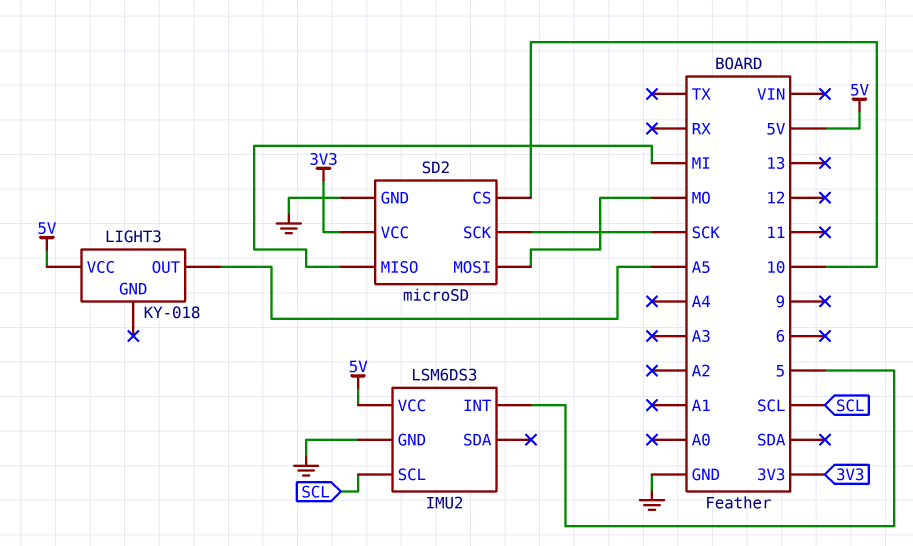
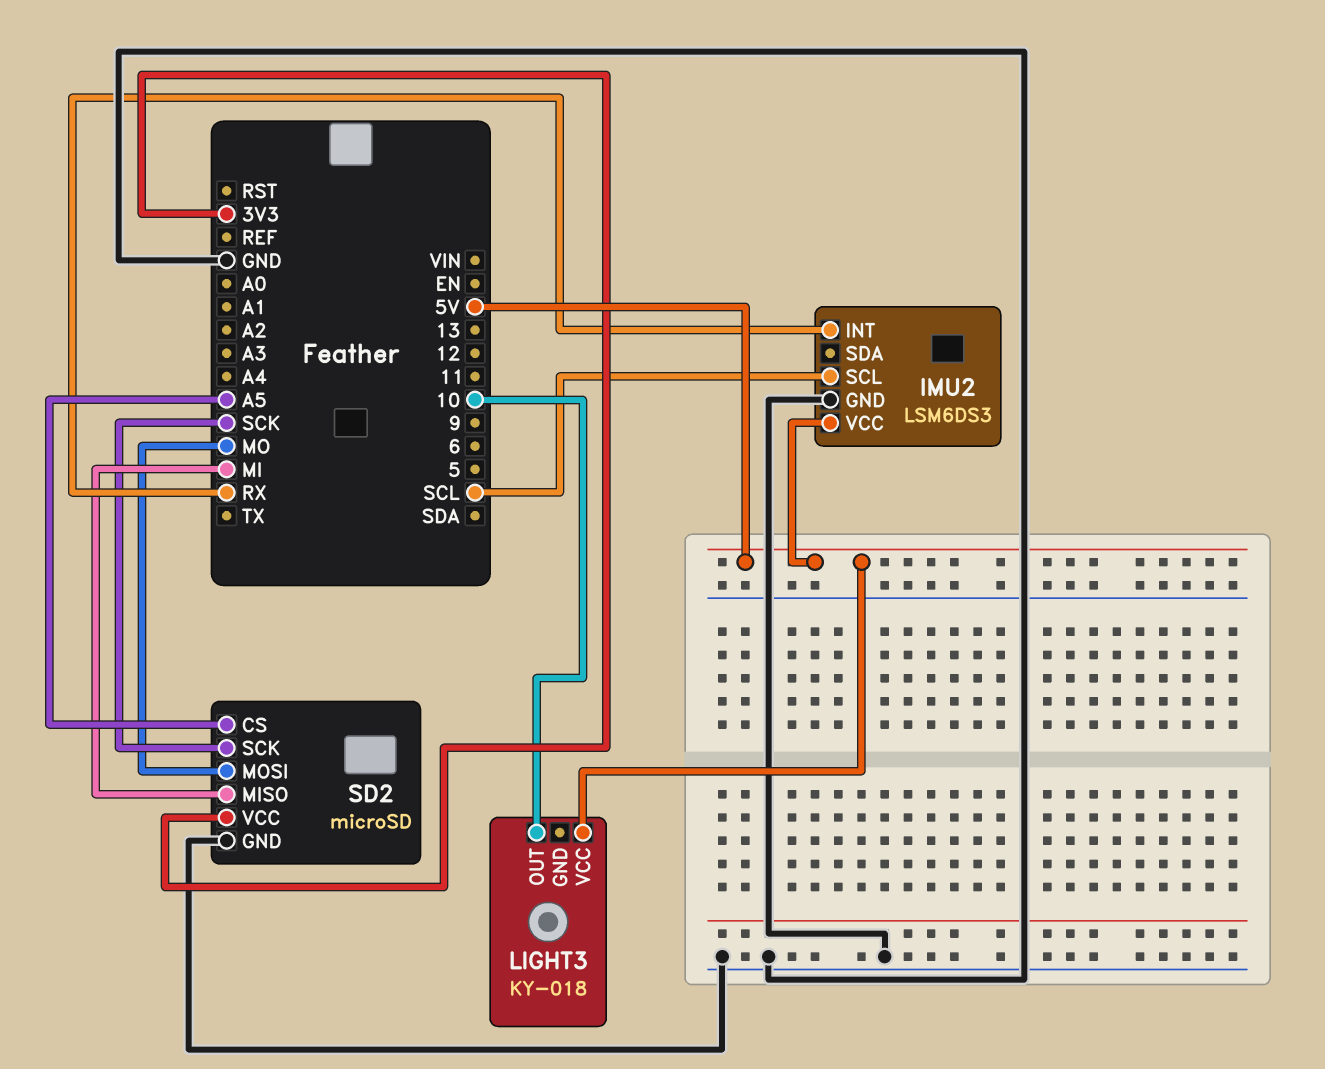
IMU2 pin INT: 5 -> RX
LIGHT3 pin OUT: A5 -> 10
SD2 pin CS: 10 -> A5

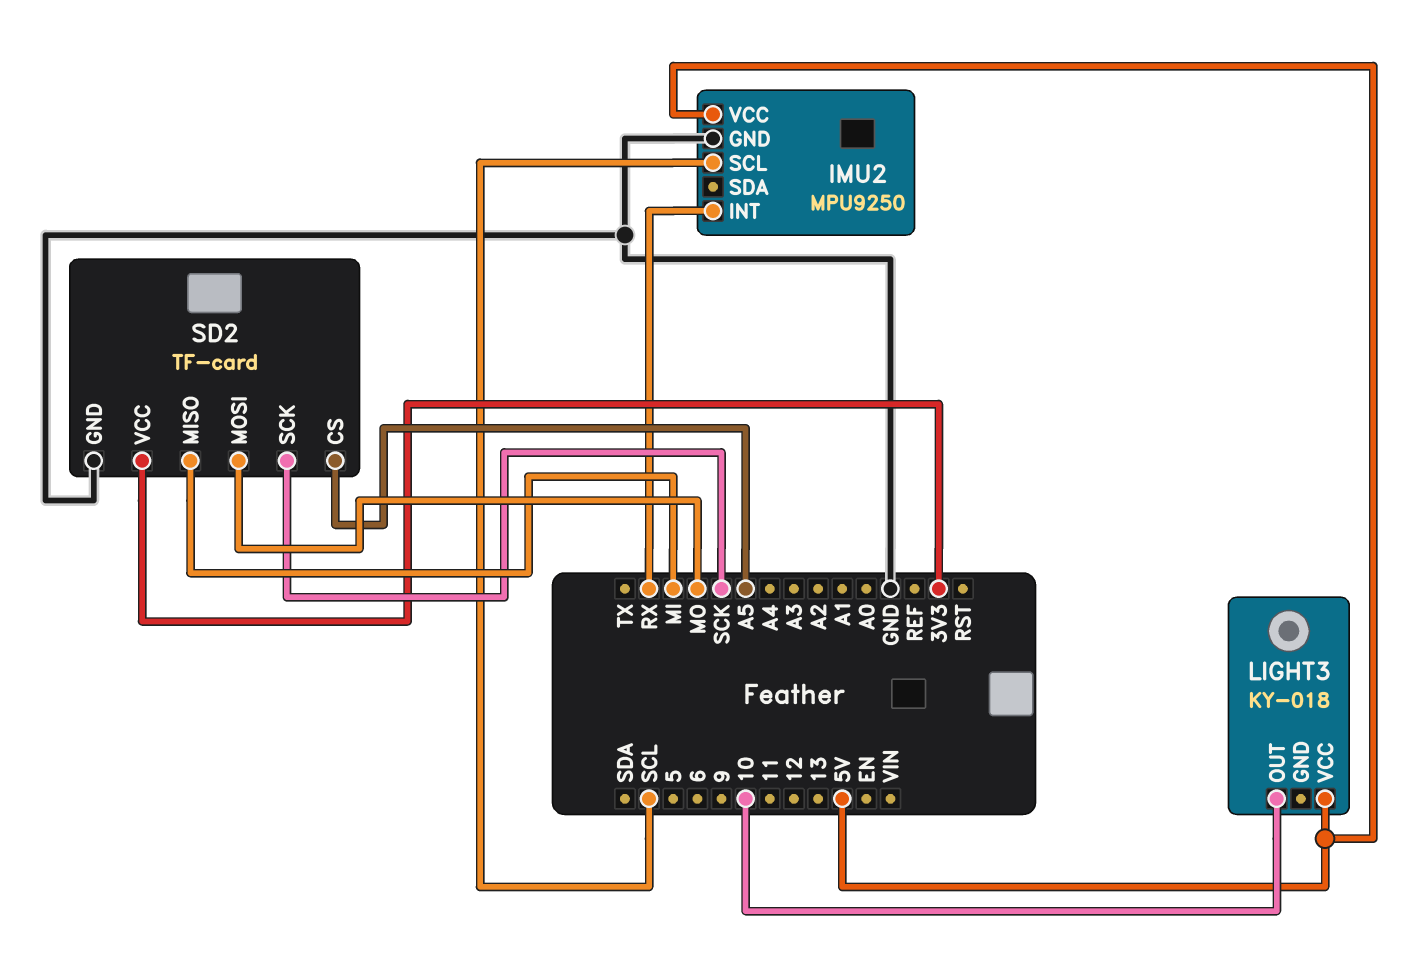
IMU2: LSM6DS3 -> MPU9250
SD2: microSD -> TF-card

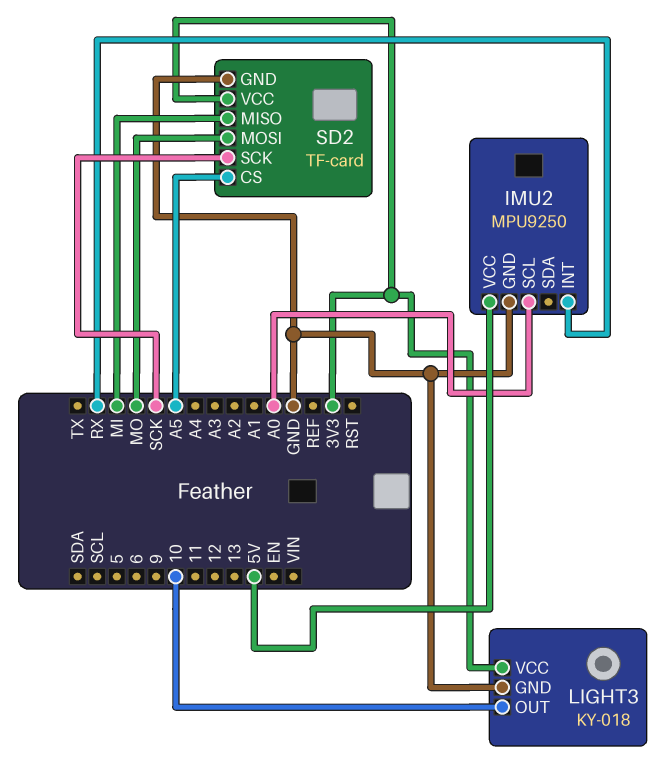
IMU2 pin SCL: SCL -> A0
LIGHT3 pin GND: none -> GND
LIGHT3 pin VCC: 5V -> 3V3

